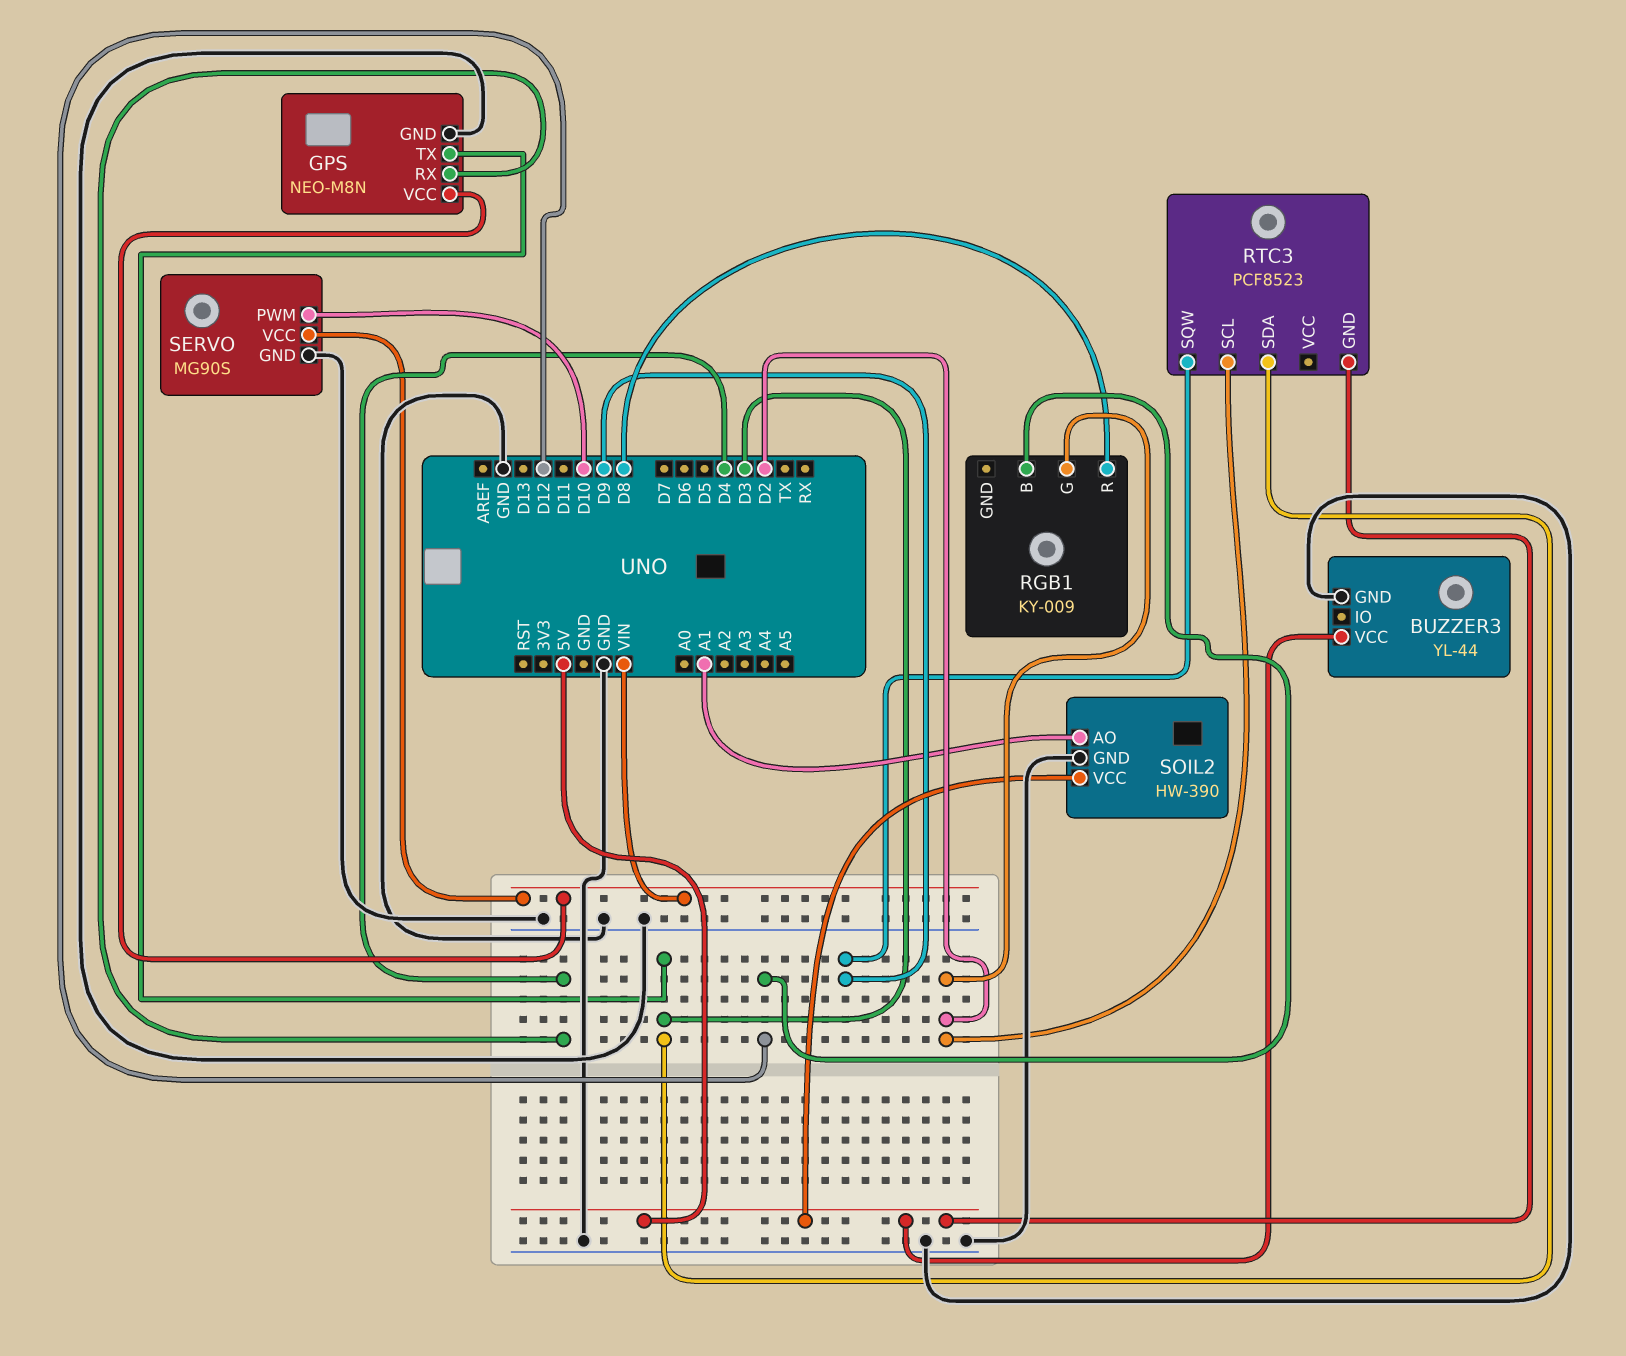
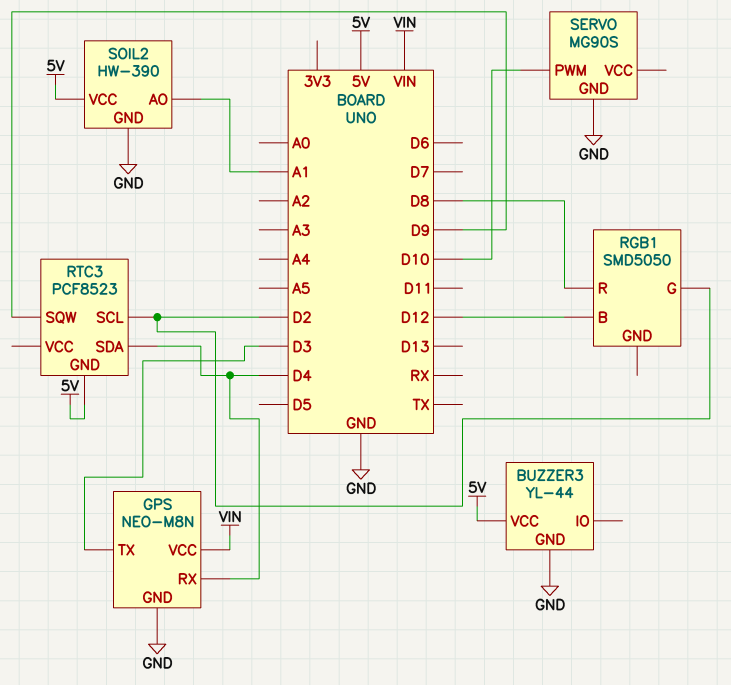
RGB1: KY-009 -> SMD5050
RTC3 pin SDA: D3 -> D4
SERVO pin VCC: VIN -> none

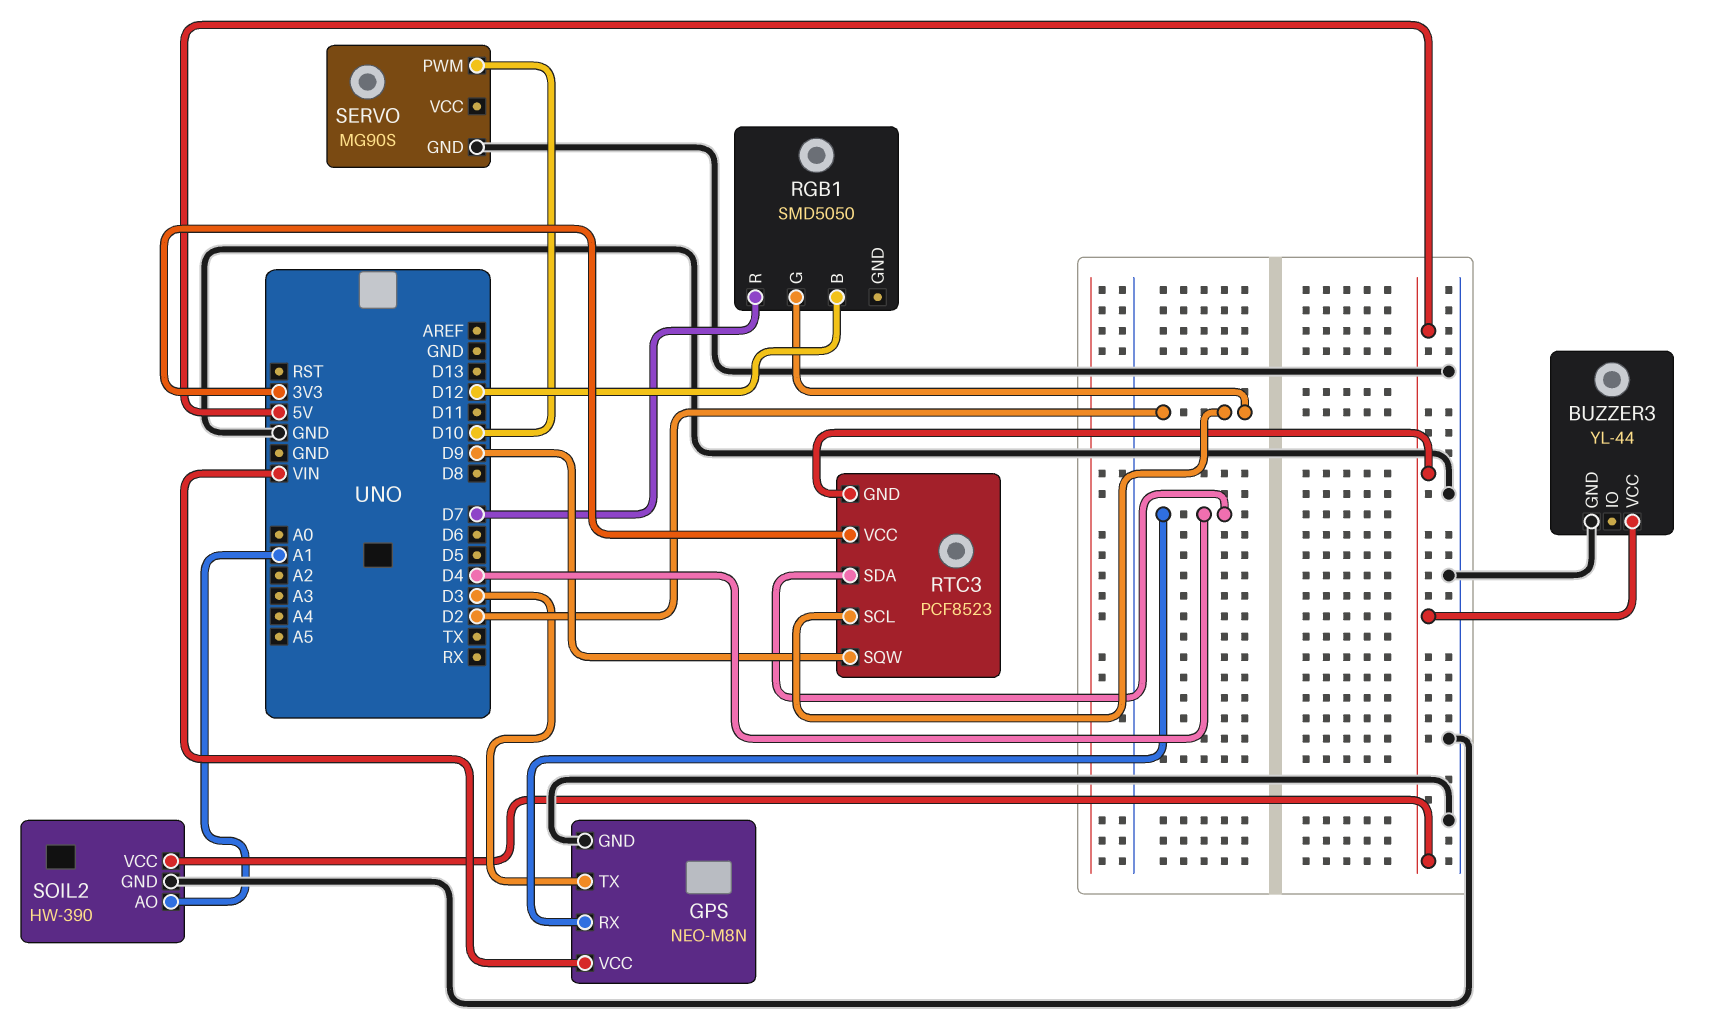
RGB1 pin R: D8 -> D7
RTC3 pin VCC: none -> 3V3

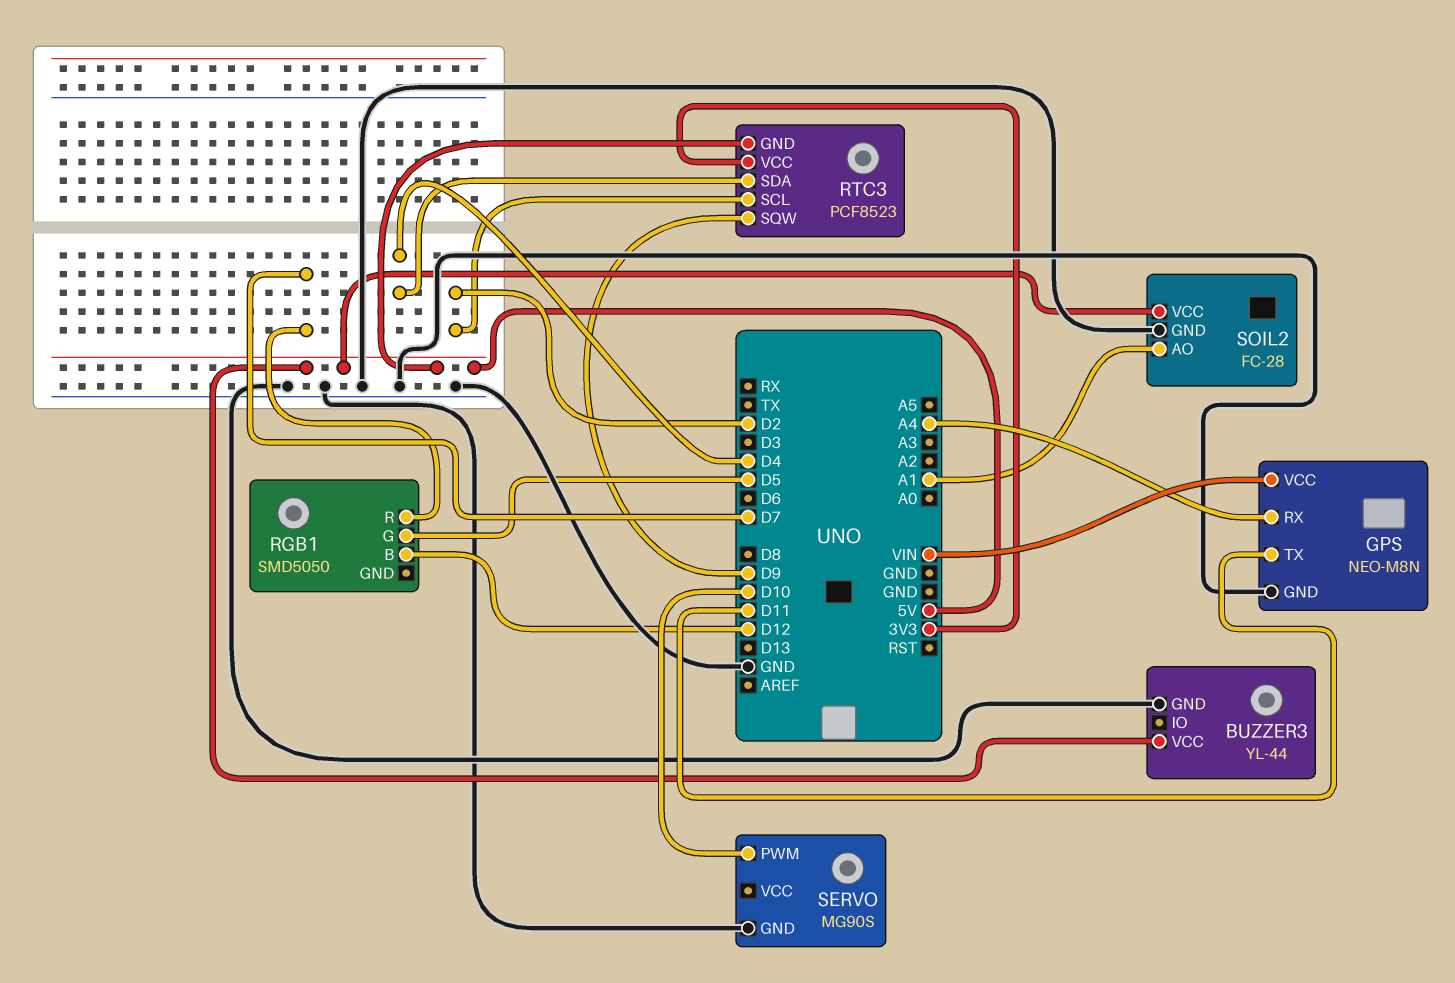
GPS pin RX: D4 -> A4
GPS pin TX: D3 -> D11
RGB1 pin G: D2 -> D5
SOIL2: HW-390 -> FC-28

